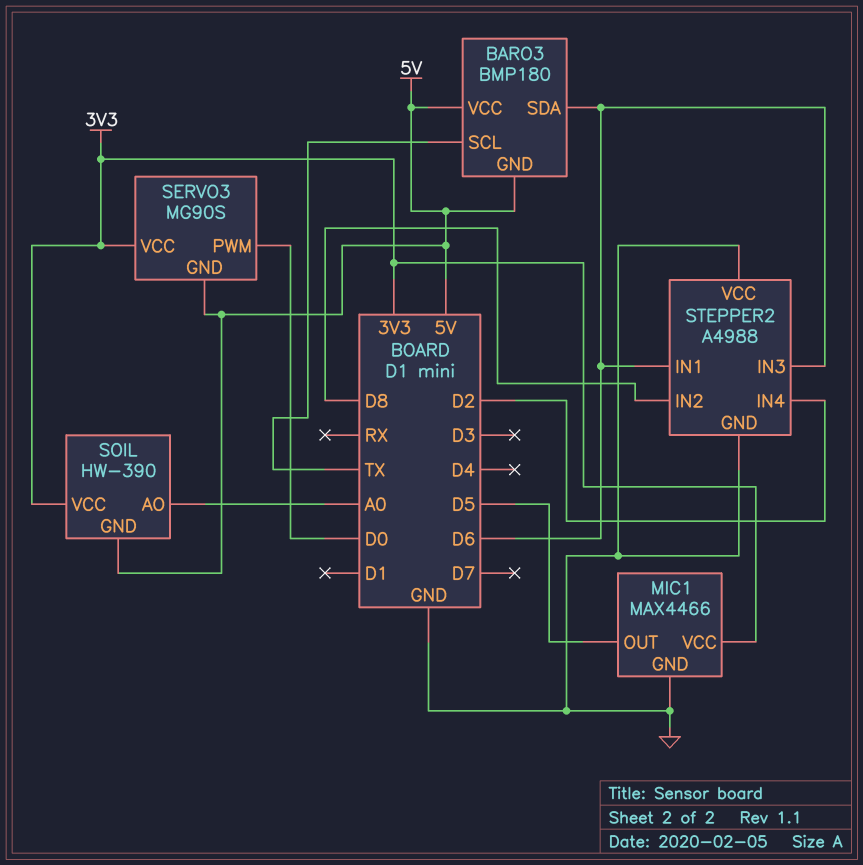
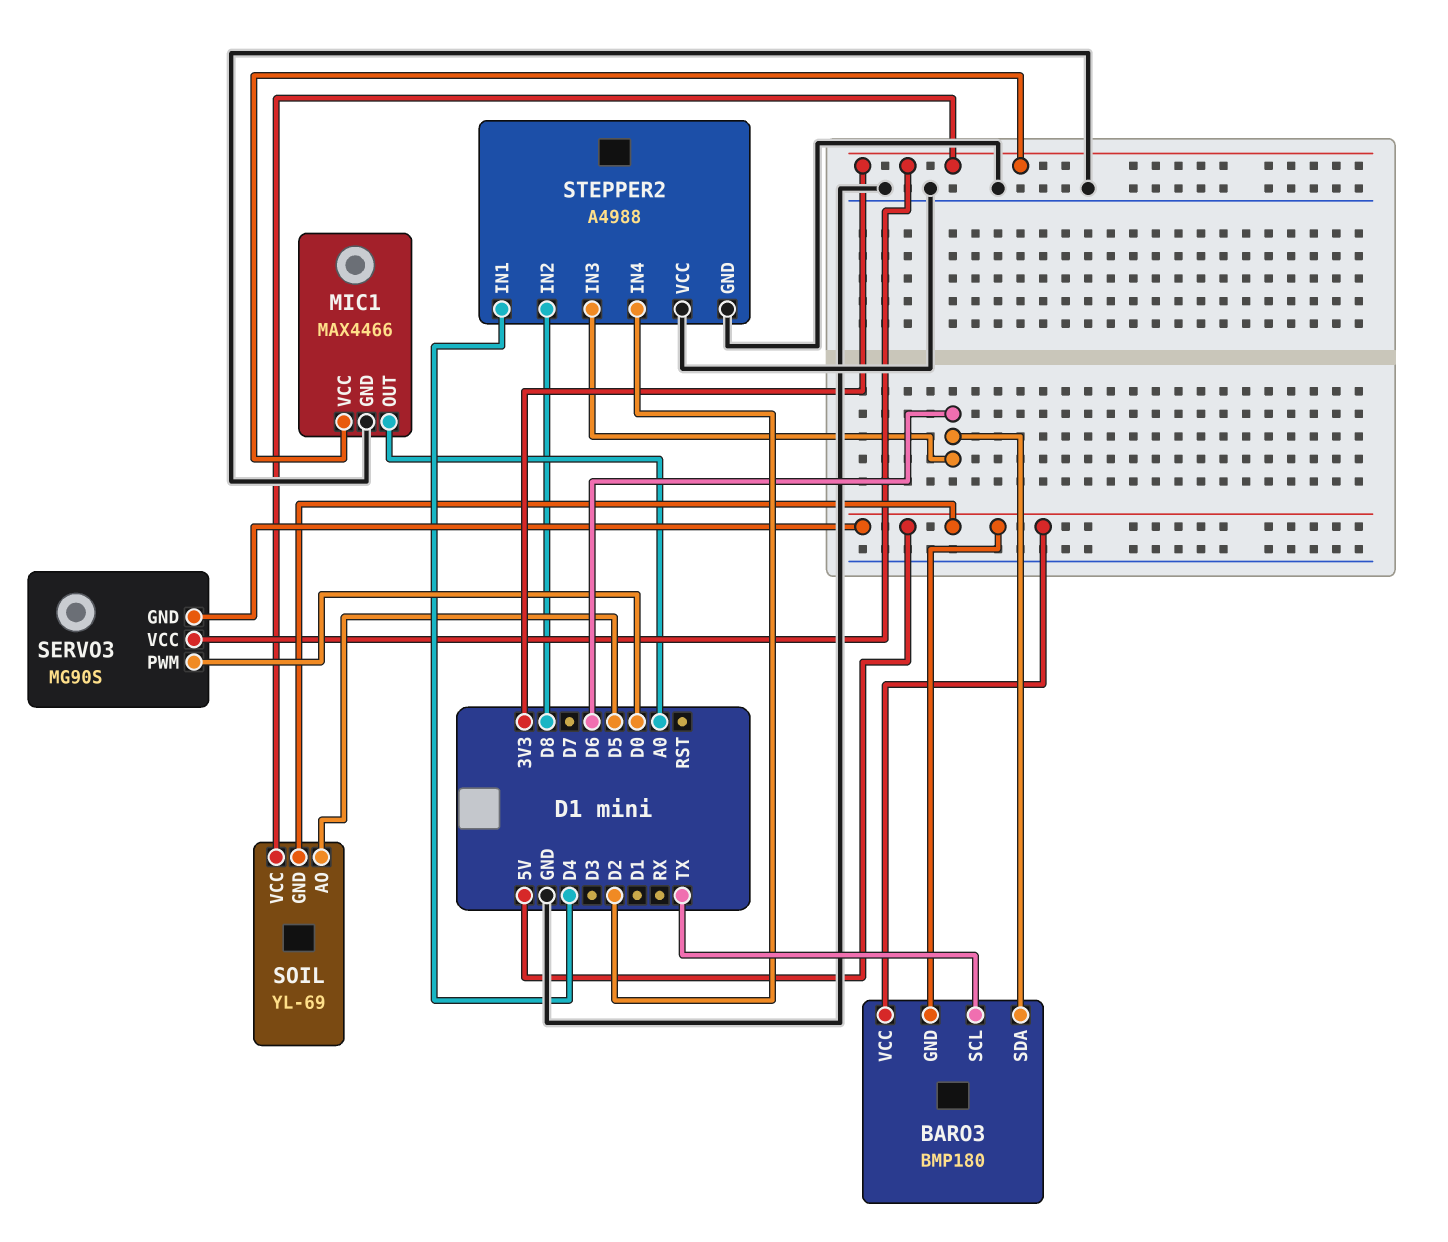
MIC1 pin OUT: D5 -> A0
SOIL: HW-390 -> YL-69
SOIL pin AO: A0 -> D5
STEPPER2 pin IN1: D6 -> D4

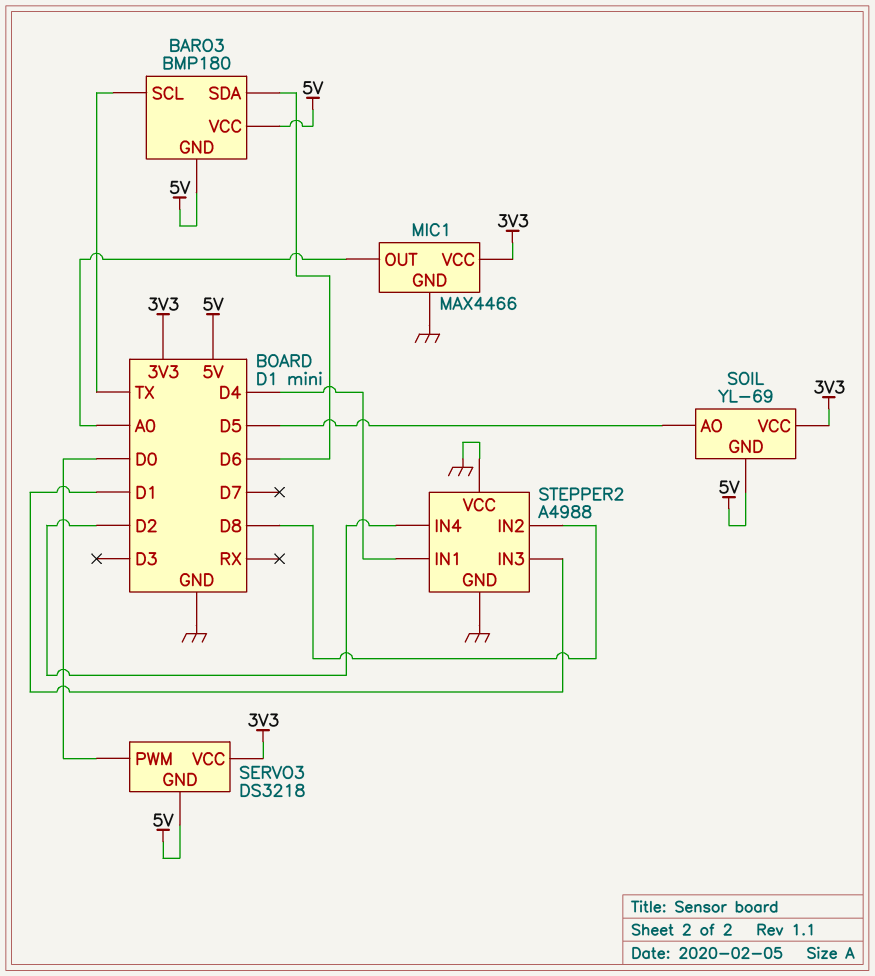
SERVO3: MG90S -> DS3218
STEPPER2 pin IN3: D6 -> D1

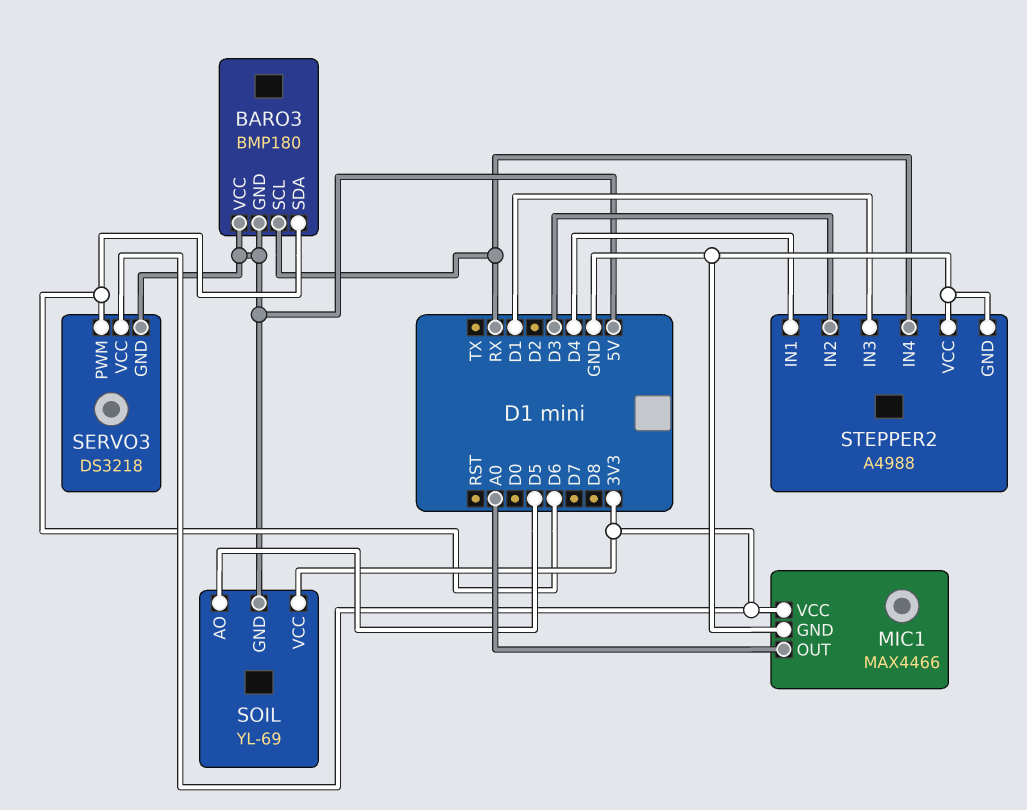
BARO3 pin SCL: TX -> RX
SERVO3 pin PWM: D0 -> D6
STEPPER2 pin IN2: D8 -> D3
STEPPER2 pin IN4: D2 -> RX

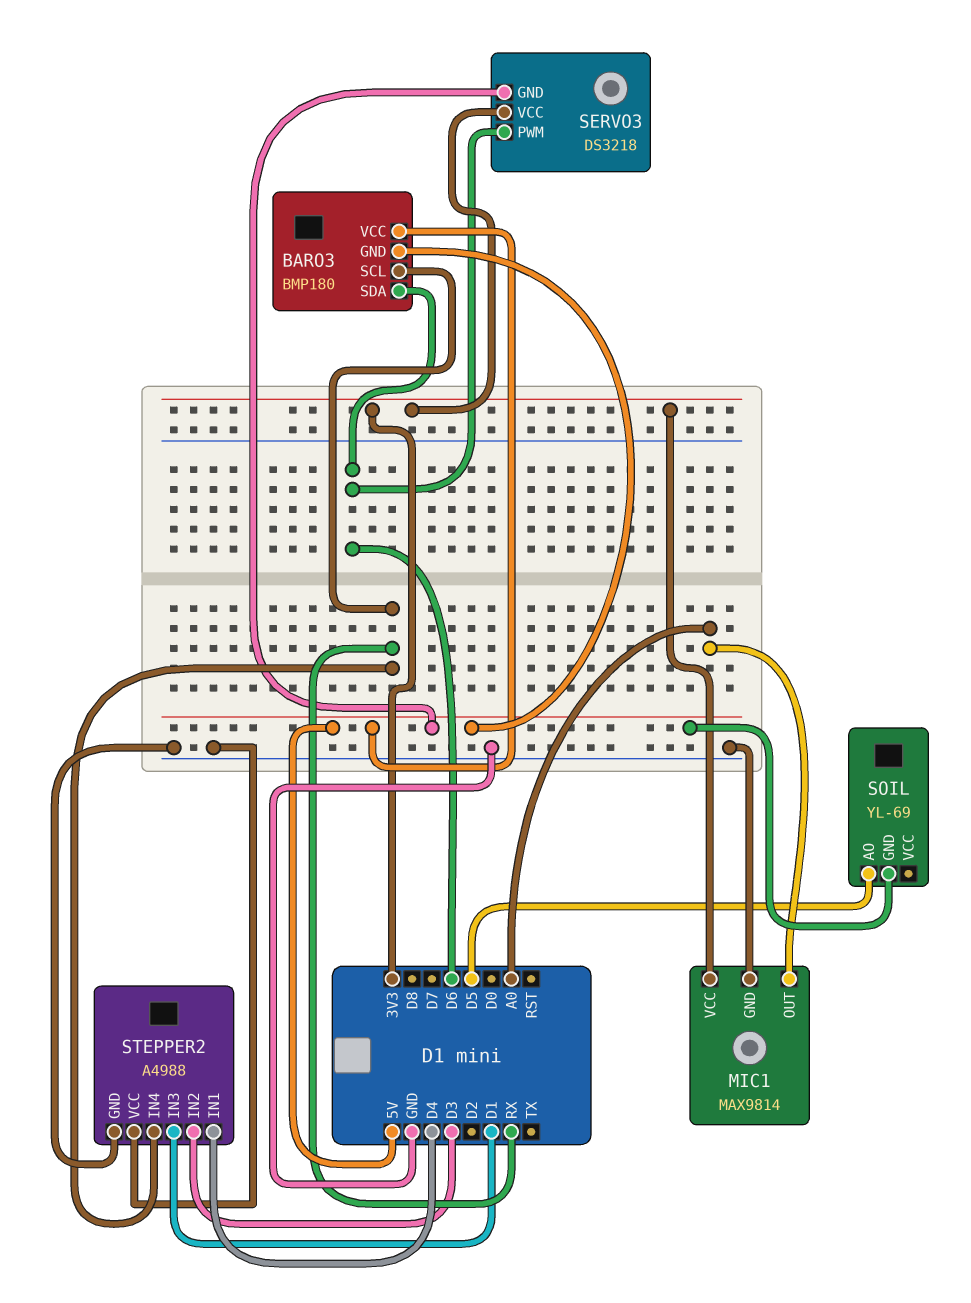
MIC1: MAX4466 -> MAX9814
SOIL pin VCC: 3V3 -> none

